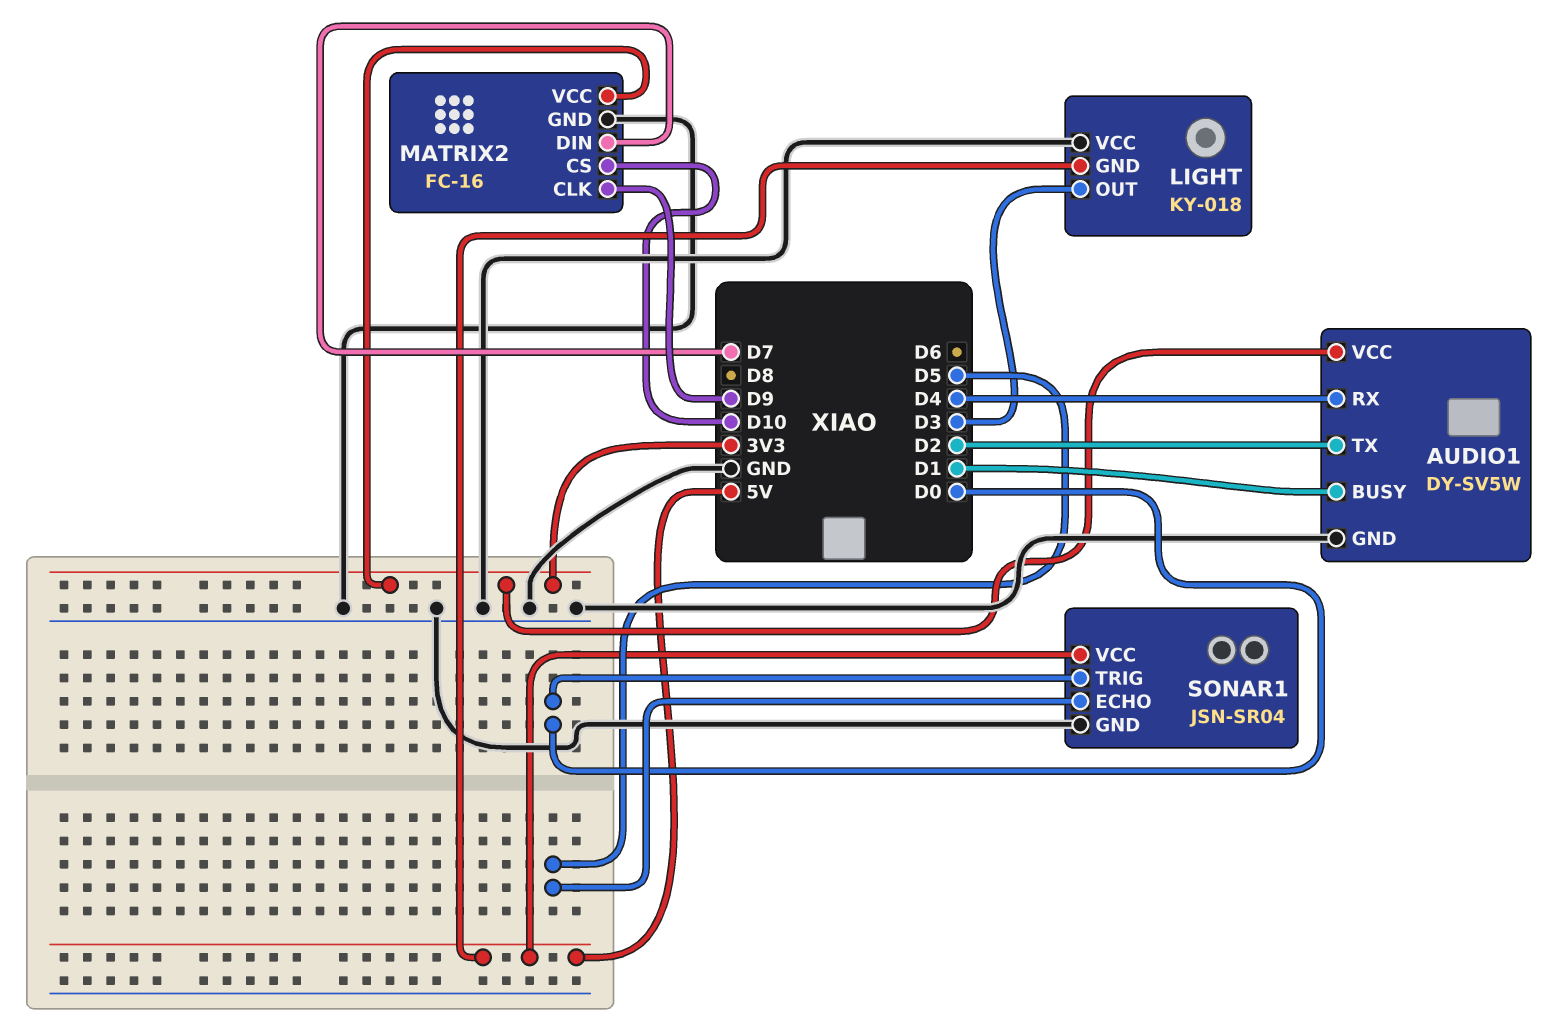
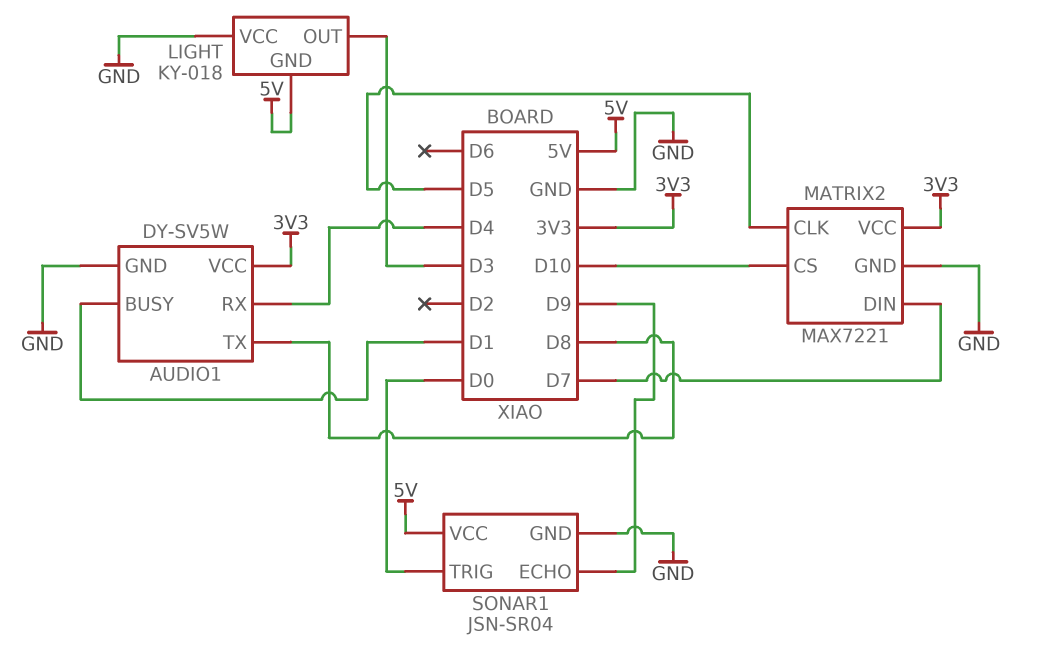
AUDIO1 pin TX: D2 -> D8
MATRIX2: FC-16 -> MAX7221
MATRIX2 pin CLK: D9 -> D5
SONAR1 pin ECHO: D5 -> D9

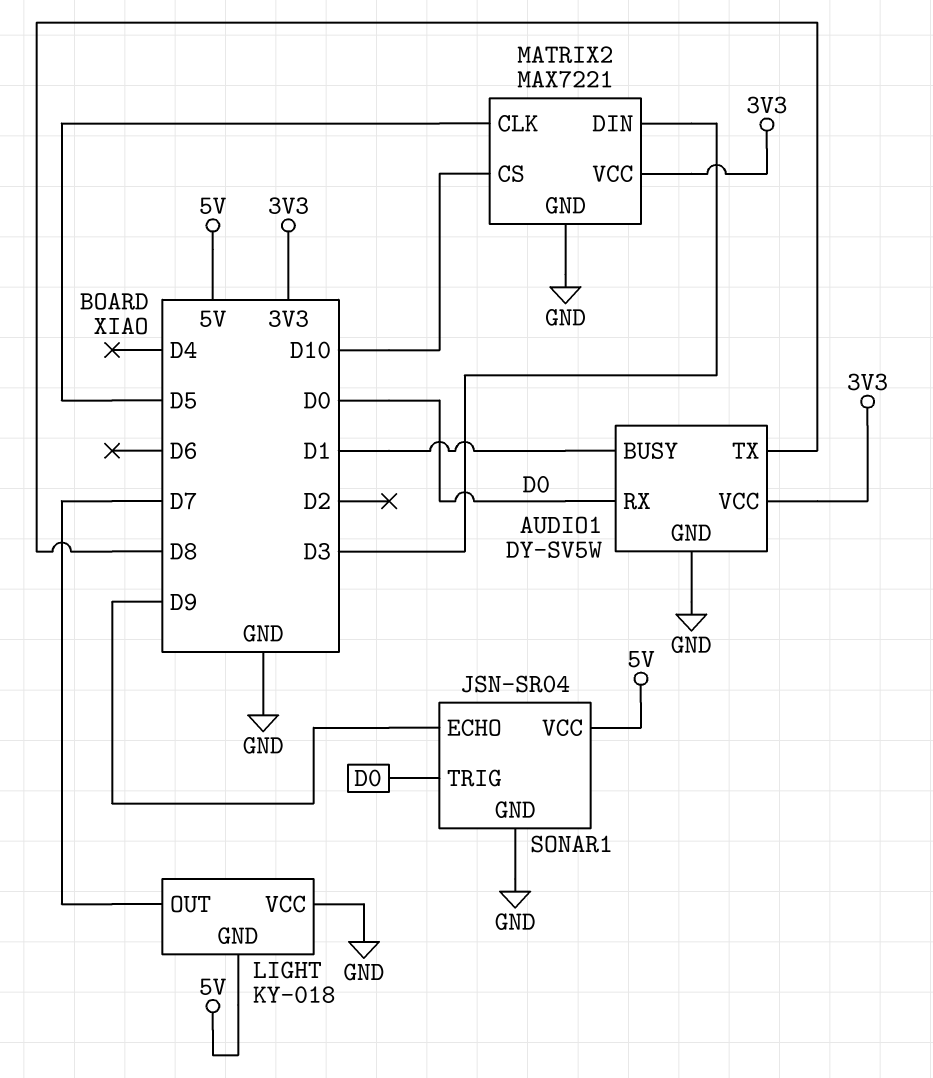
AUDIO1 pin RX: D4 -> D0
LIGHT pin OUT: D3 -> D7
MATRIX2 pin DIN: D7 -> D3

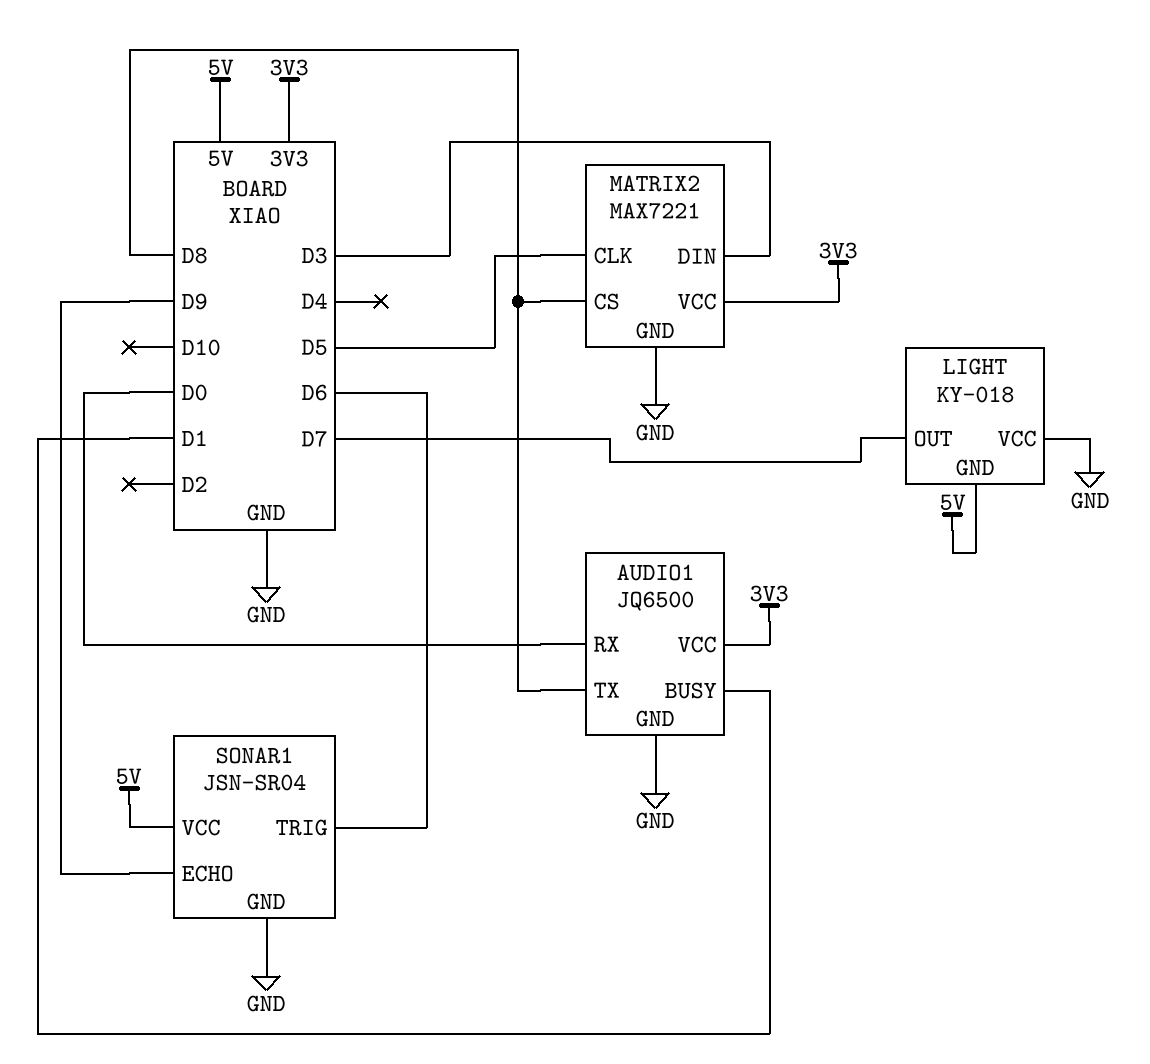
AUDIO1: DY-SV5W -> JQ6500
MATRIX2 pin CS: D10 -> D8
SONAR1 pin TRIG: D0 -> D6

